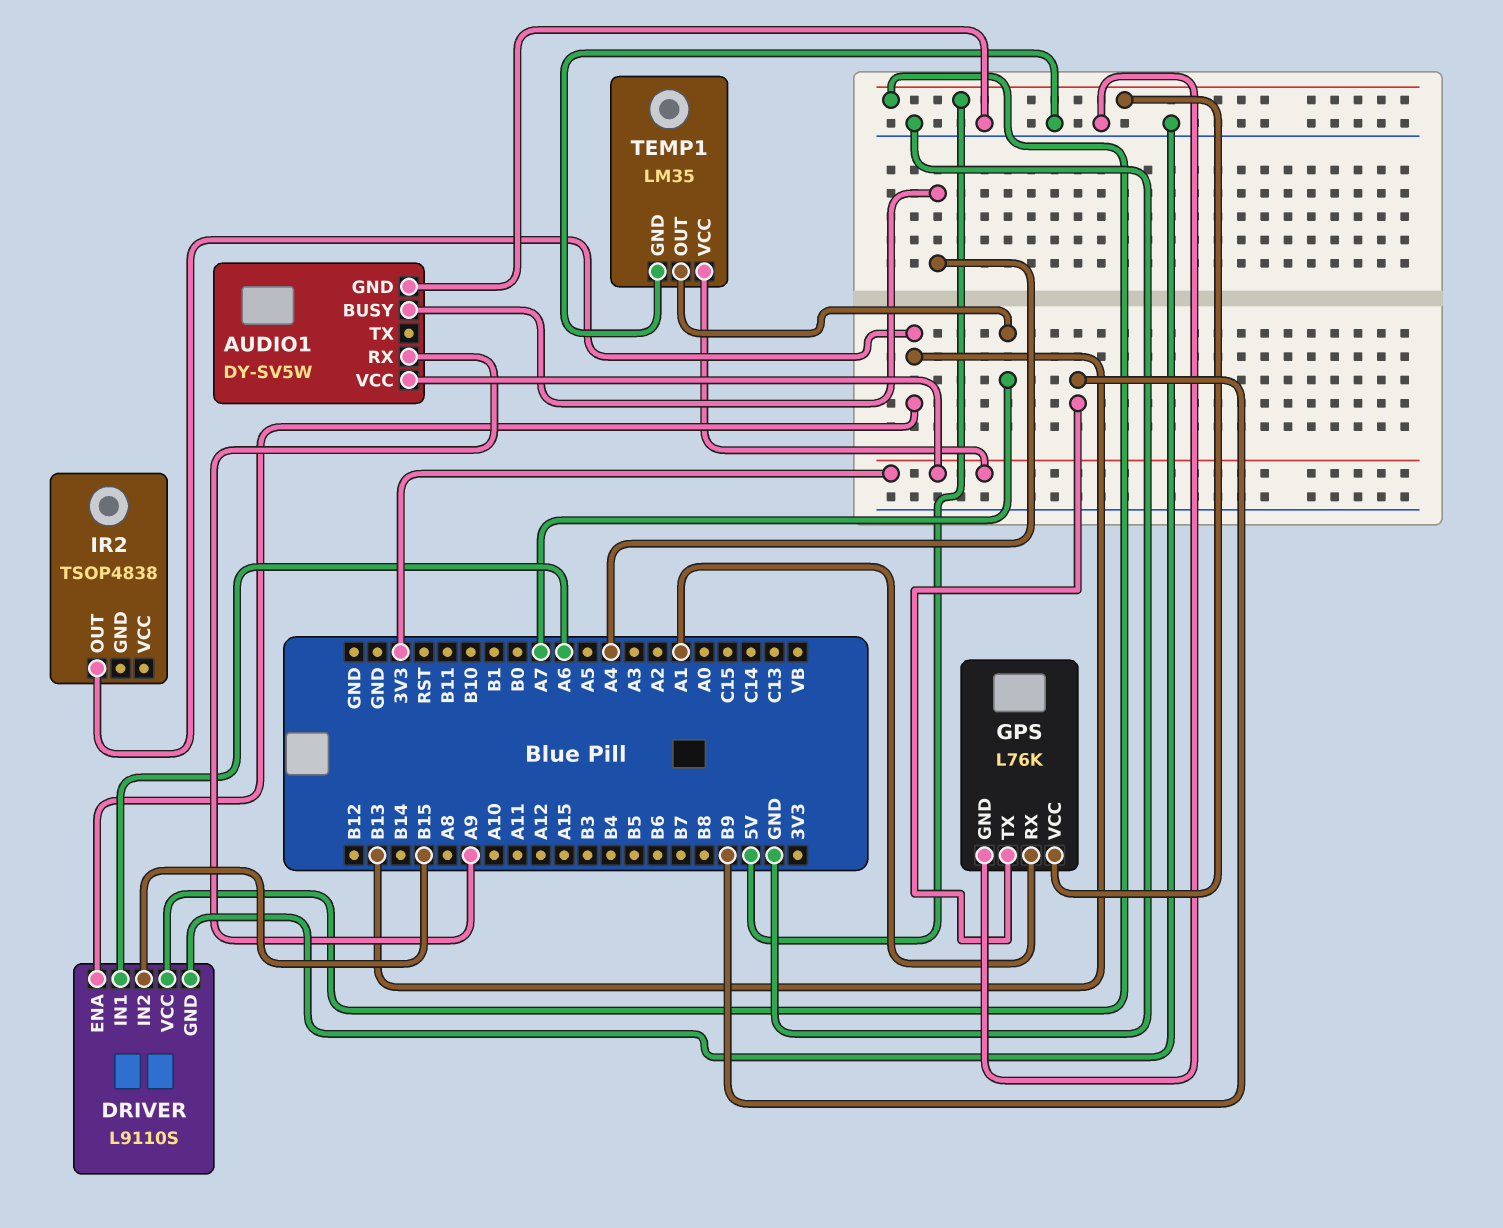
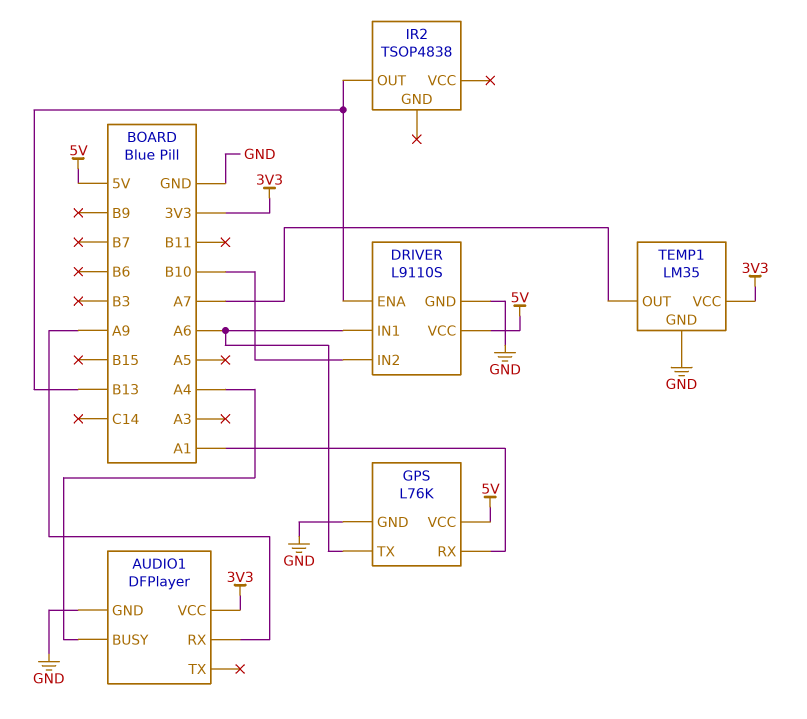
AUDIO1: DY-SV5W -> DFPlayer
DRIVER pin IN2: B15 -> B10
GPS pin TX: B9 -> A6

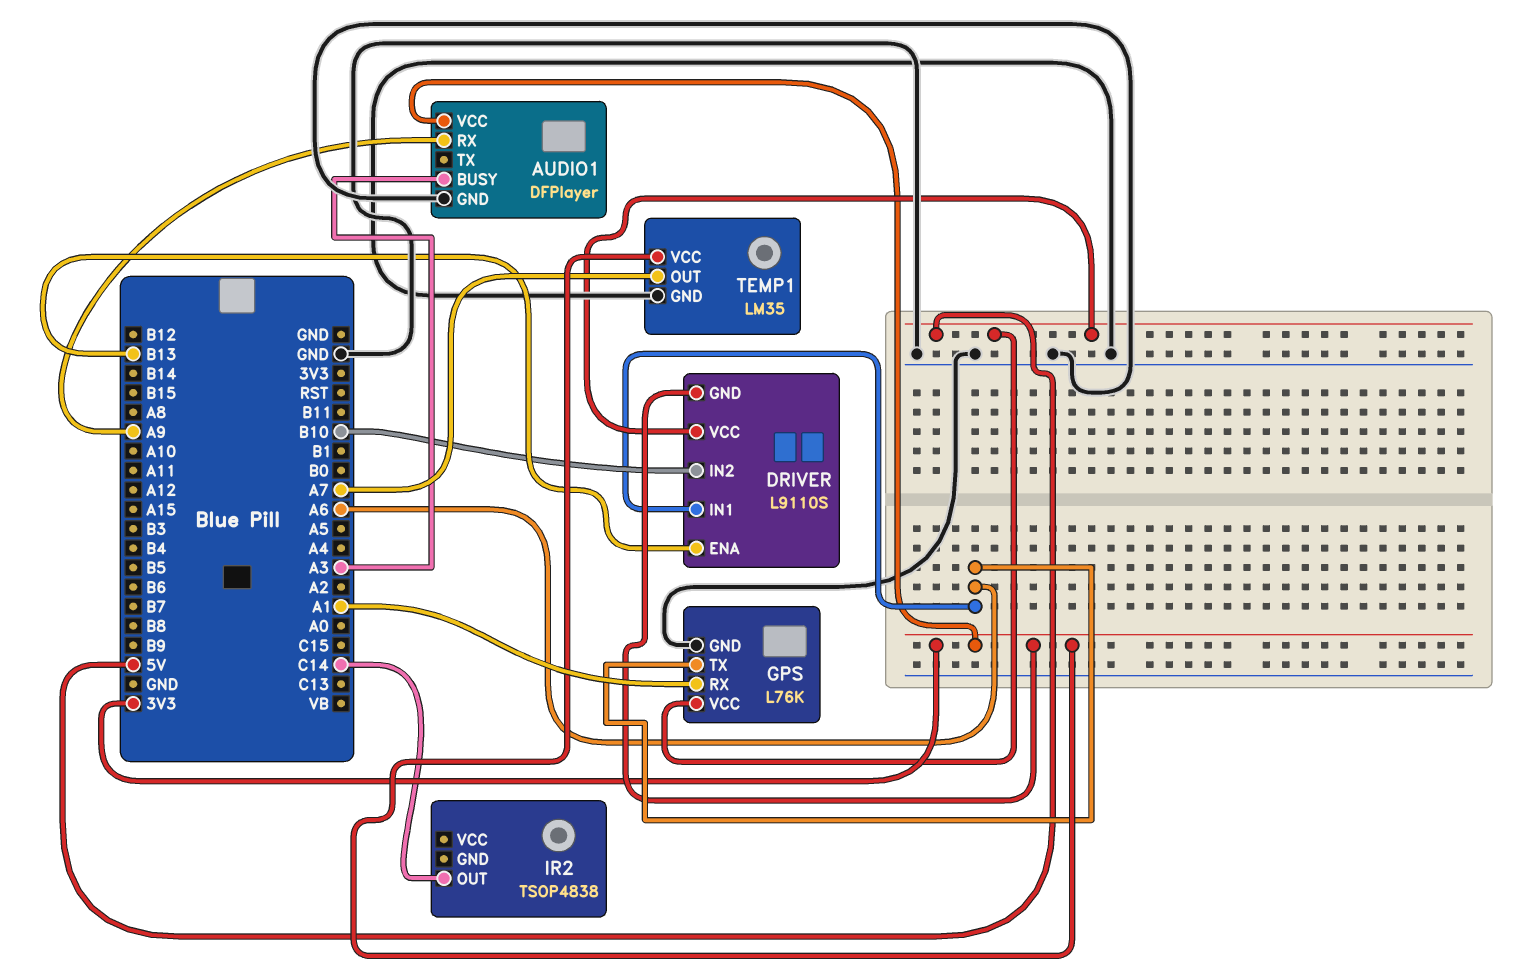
AUDIO1 pin BUSY: A4 -> A3
DRIVER pin GND: GND -> 3V3
IR2 pin OUT: B13 -> C14

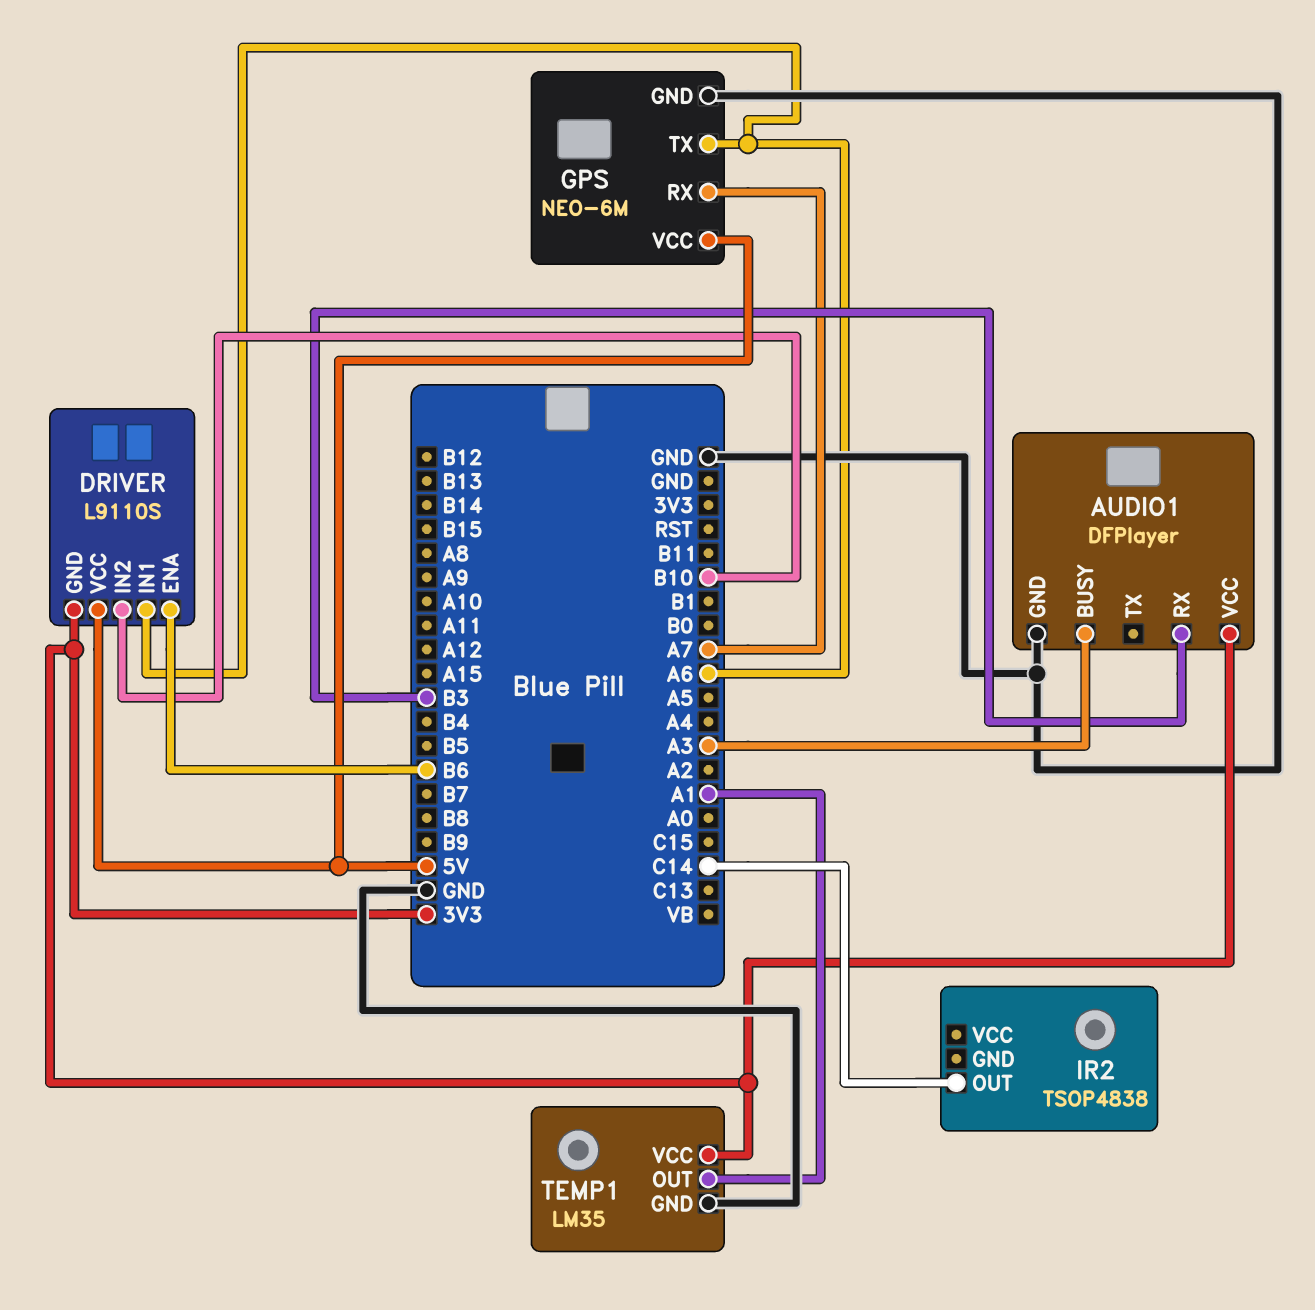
AUDIO1 pin RX: A9 -> B3
DRIVER pin ENA: B13 -> B6
GPS: L76K -> NEO-6M
GPS pin RX: A1 -> A7
TEMP1 pin OUT: A7 -> A1

